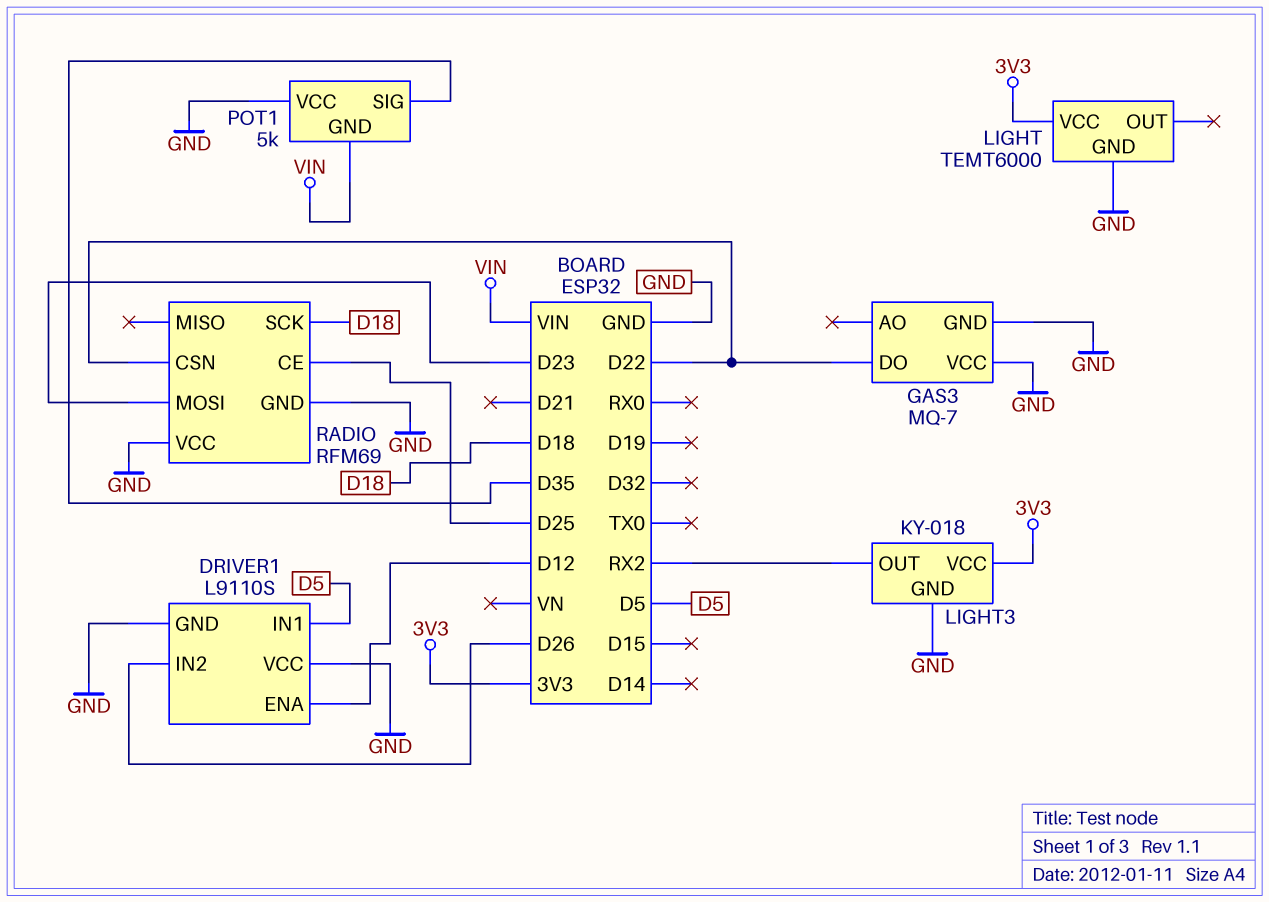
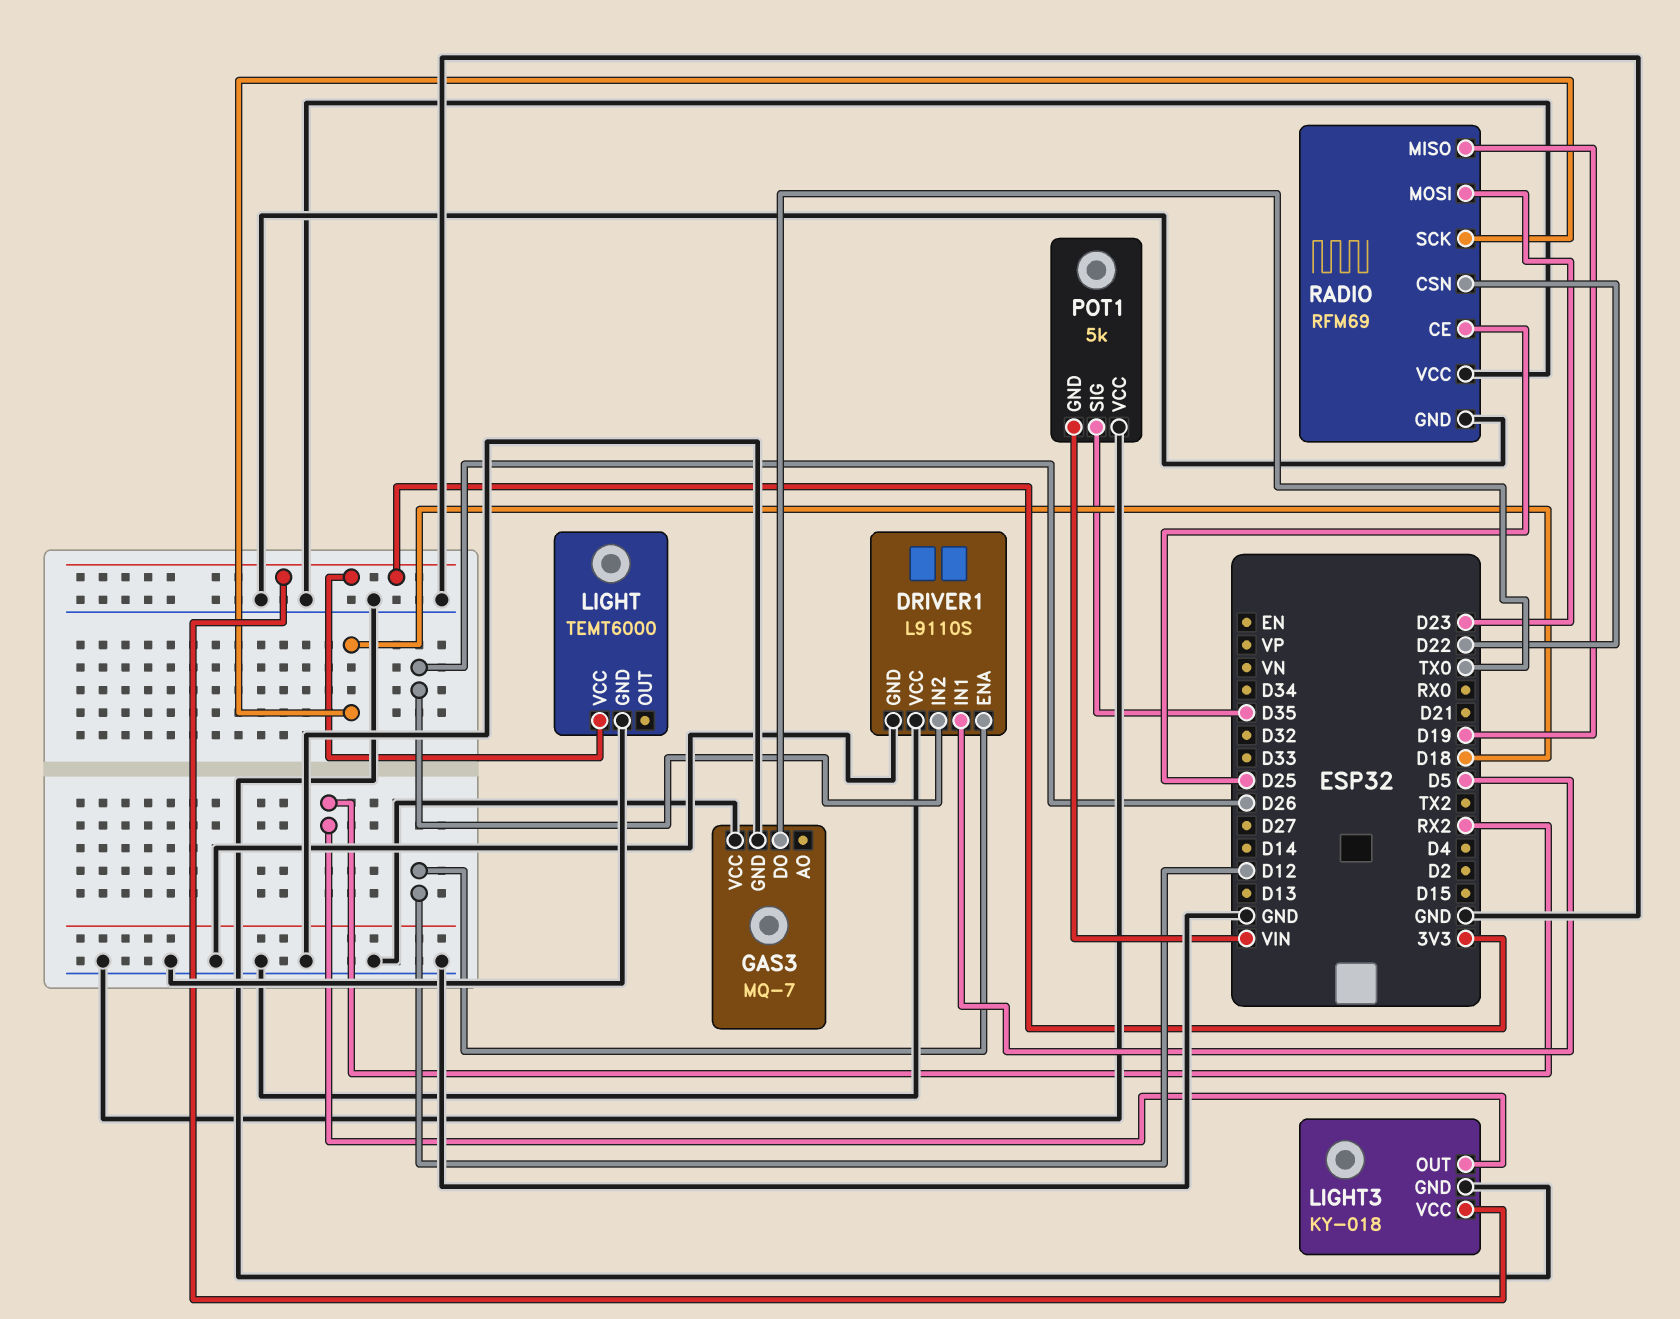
GAS3 pin DO: D22 -> TX0
RADIO pin MISO: none -> D19

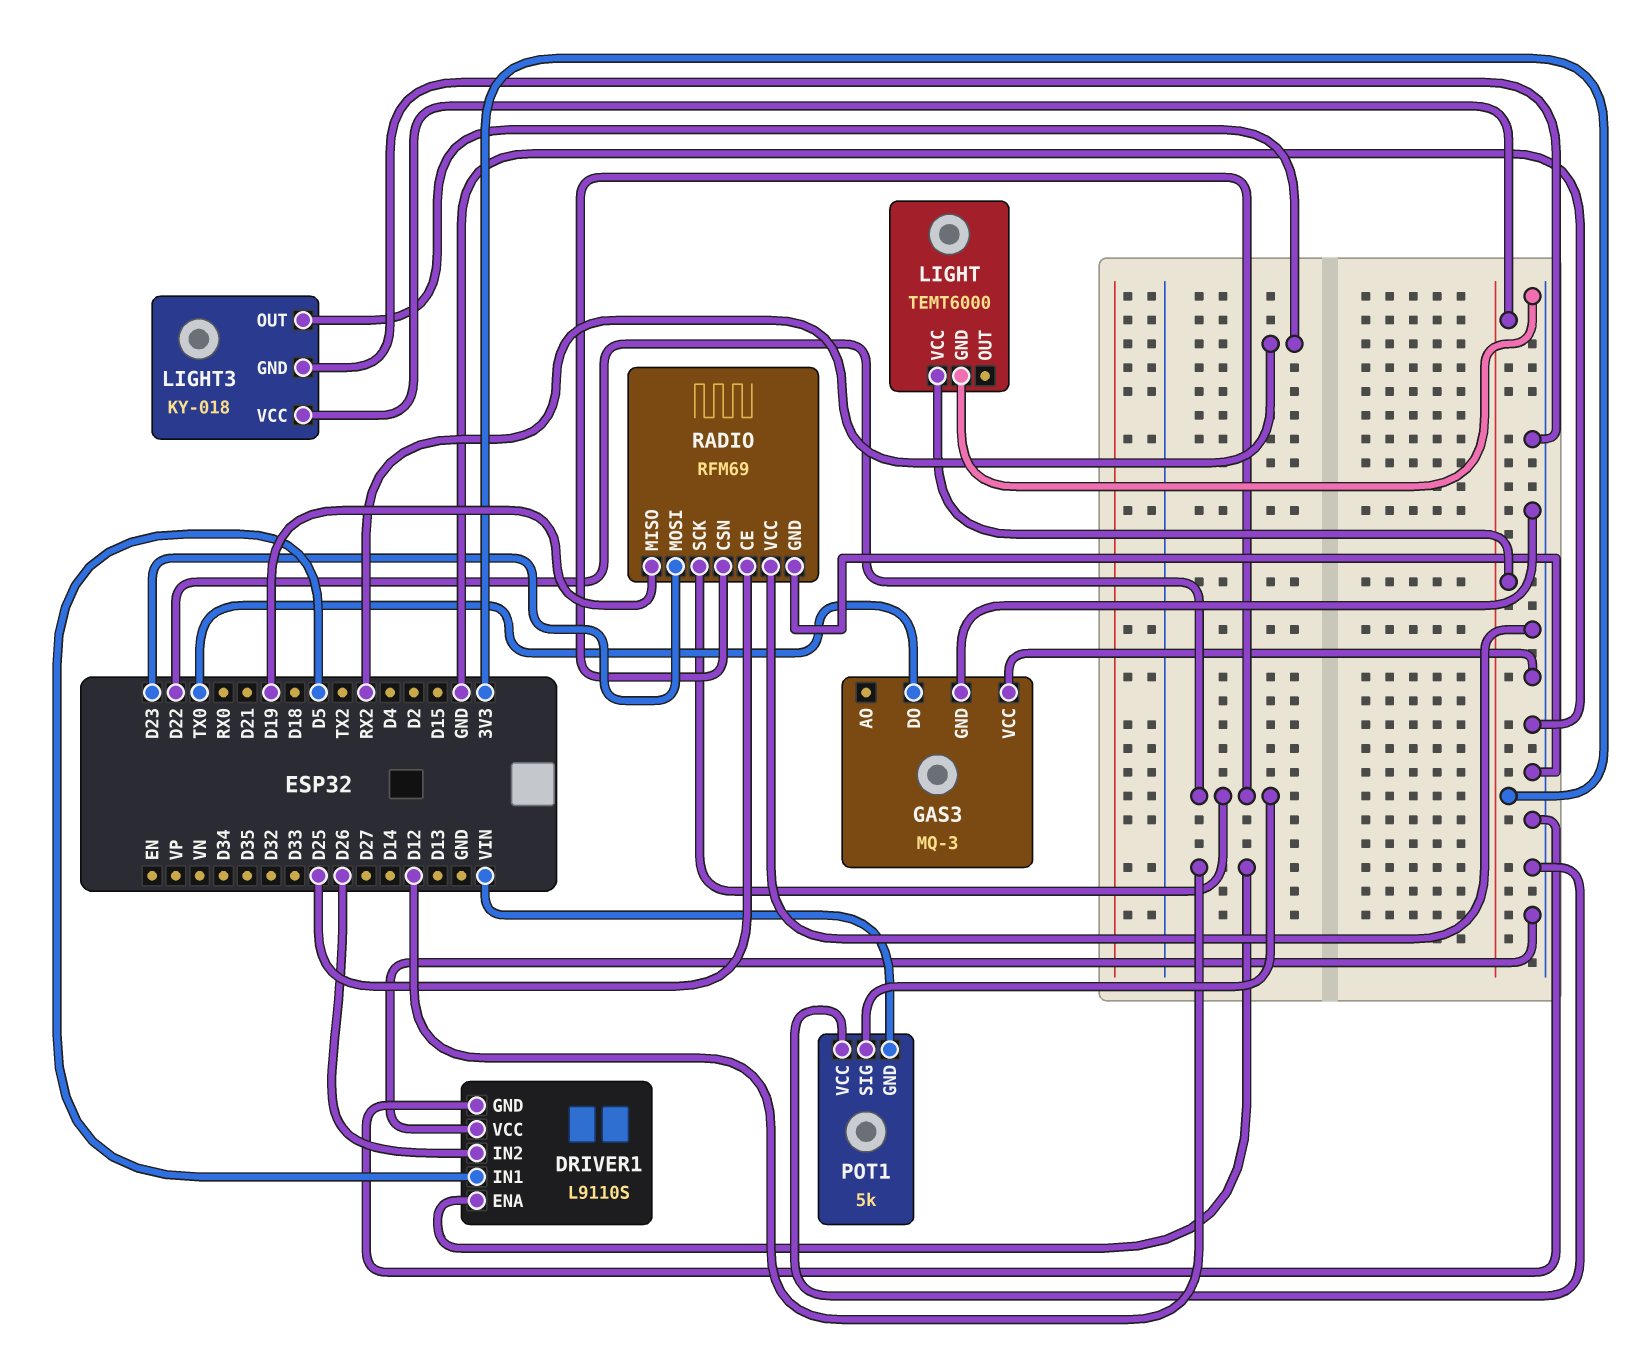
GAS3: MQ-7 -> MQ-3
POT1 pin SIG: D35 -> D22
RADIO pin SCK: D18 -> D22

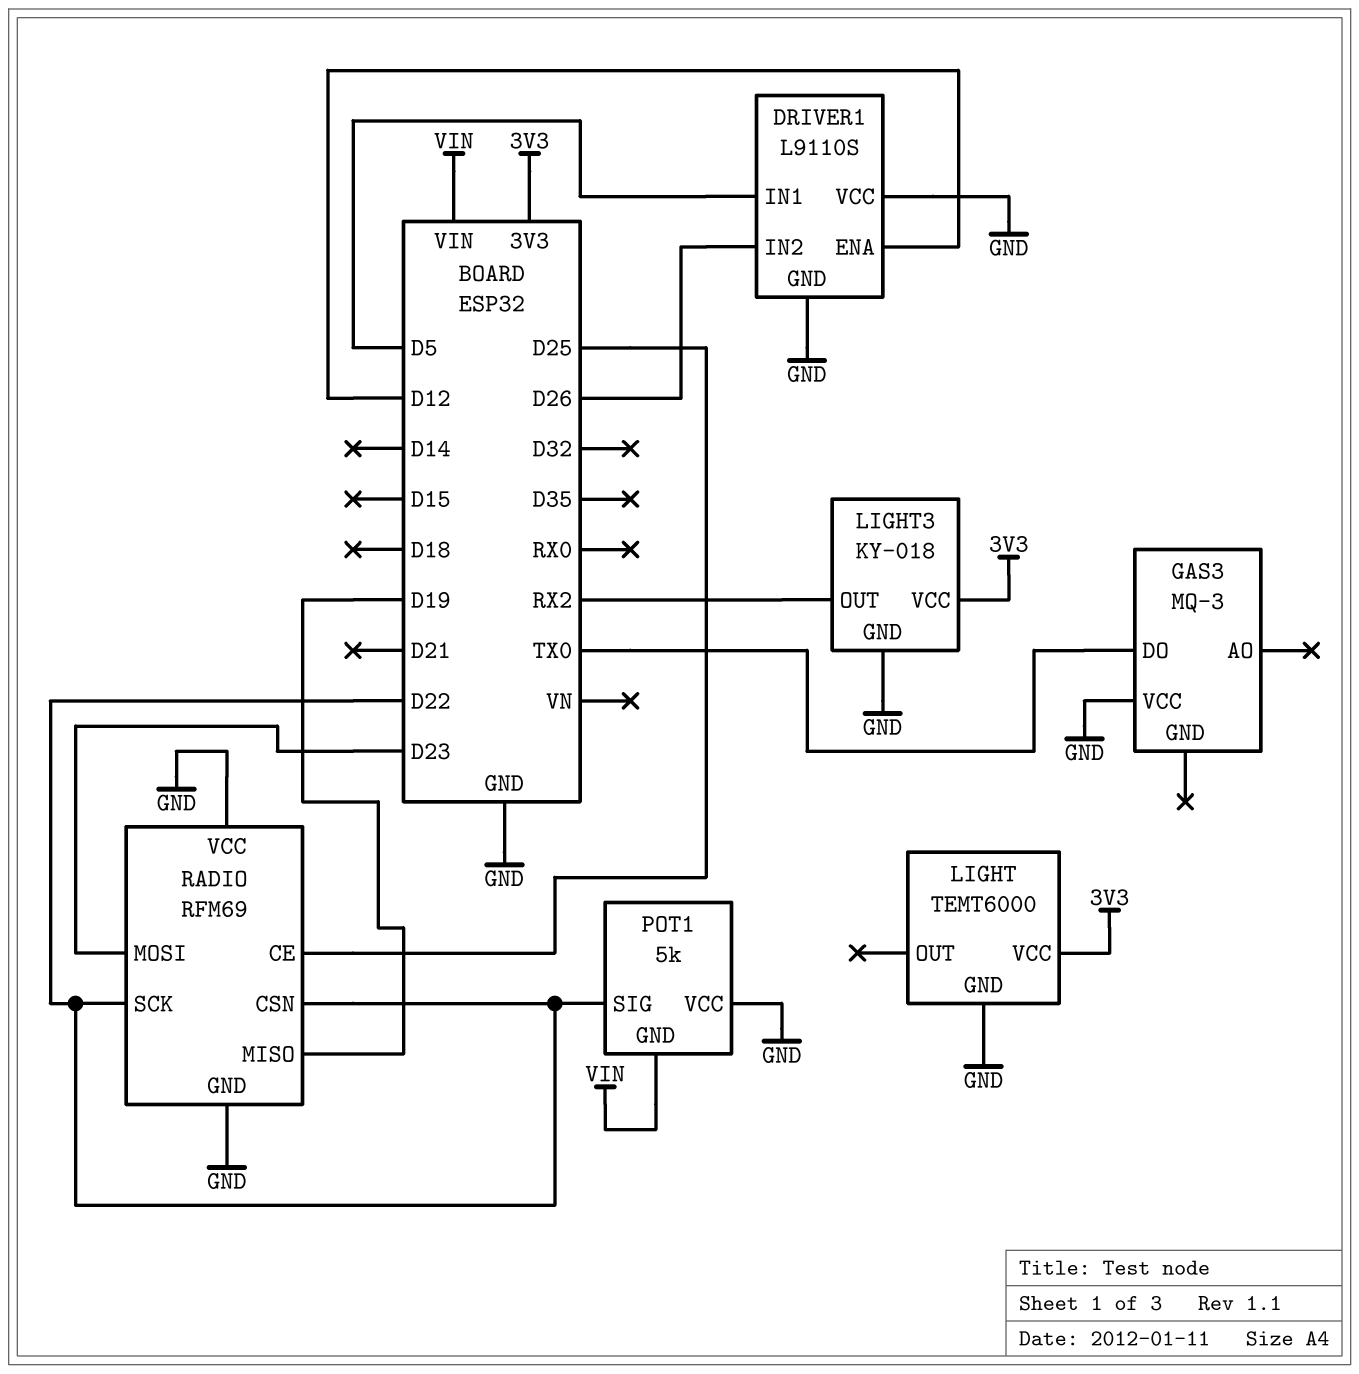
GAS3 pin GND: GND -> none

